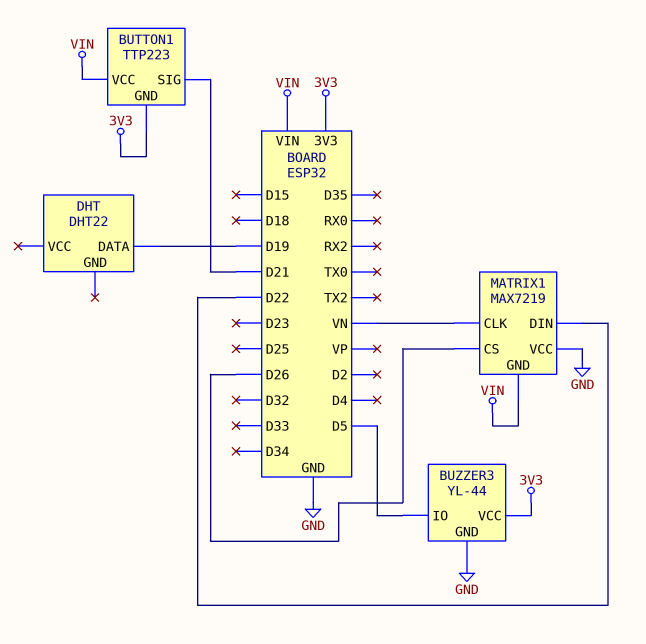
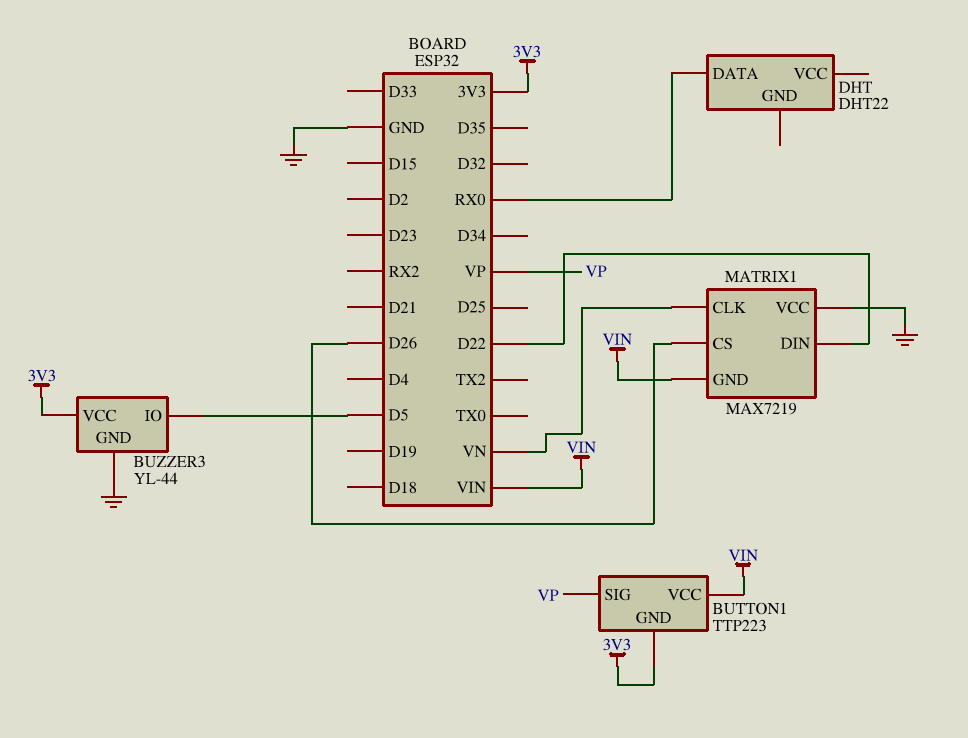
BUTTON1 pin SIG: D21 -> VP
DHT pin DATA: D19 -> RX0

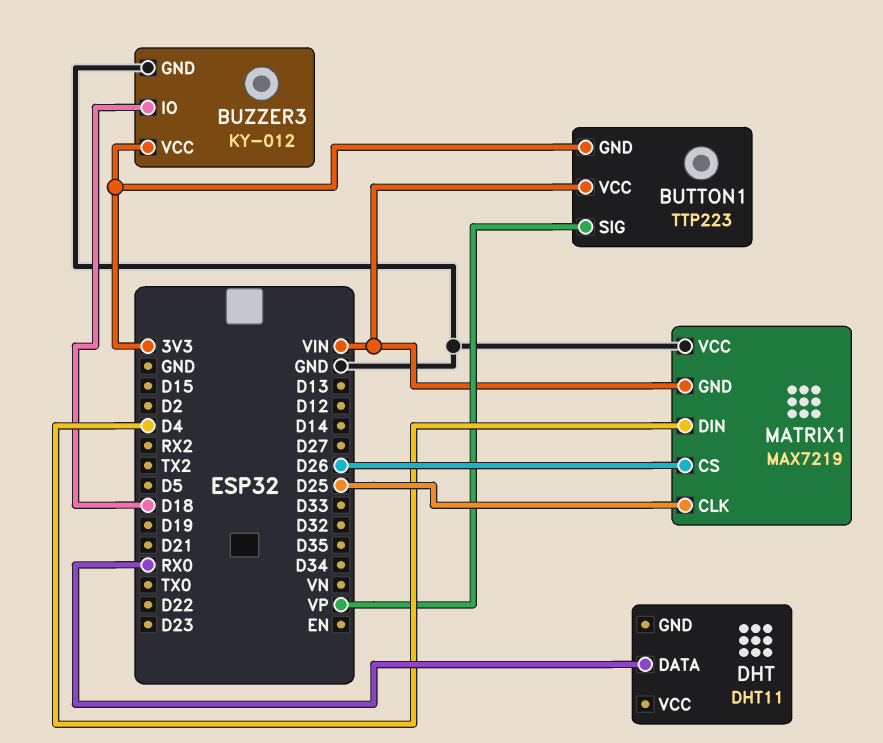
BUZZER3: YL-44 -> KY-012
BUZZER3 pin IO: D5 -> D18
DHT: DHT22 -> DHT11
MATRIX1 pin CLK: VN -> D25
MATRIX1 pin DIN: D22 -> D4

